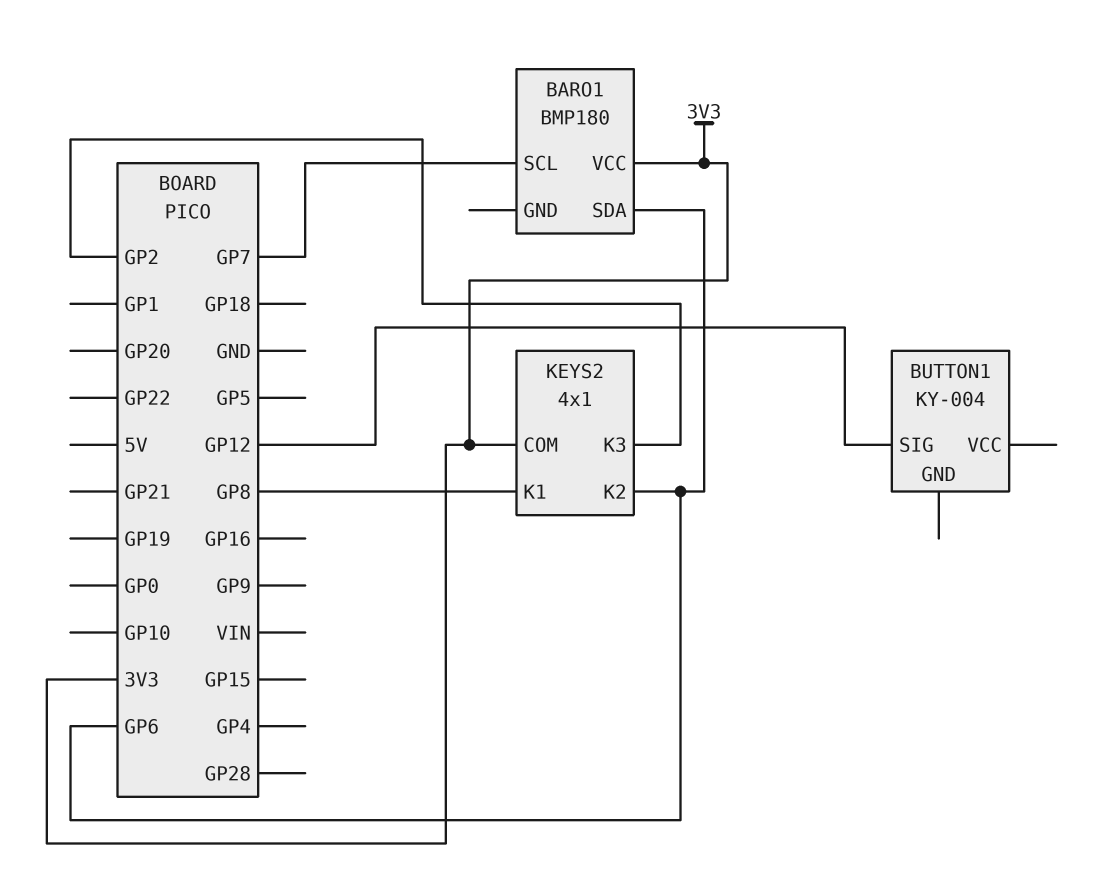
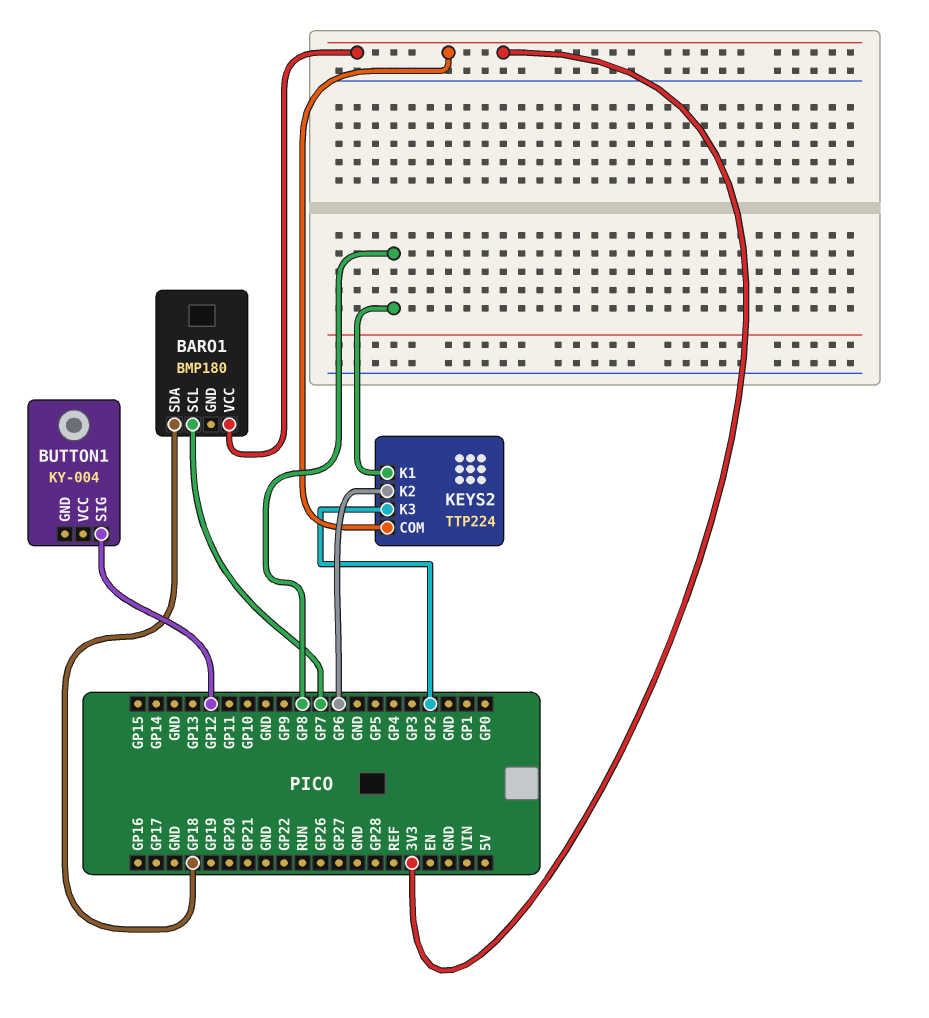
BARO1 pin SDA: GP6 -> GP18
KEYS2: 4x1 -> TTP224

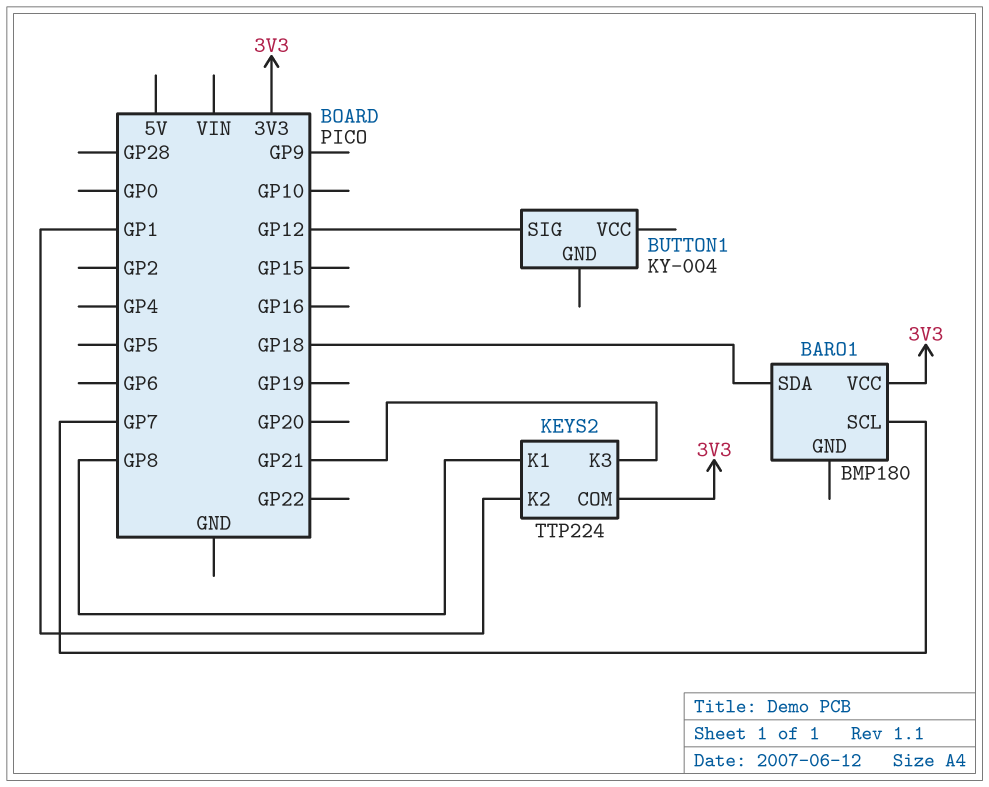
KEYS2 pin K2: GP6 -> GP1
KEYS2 pin K3: GP2 -> GP21

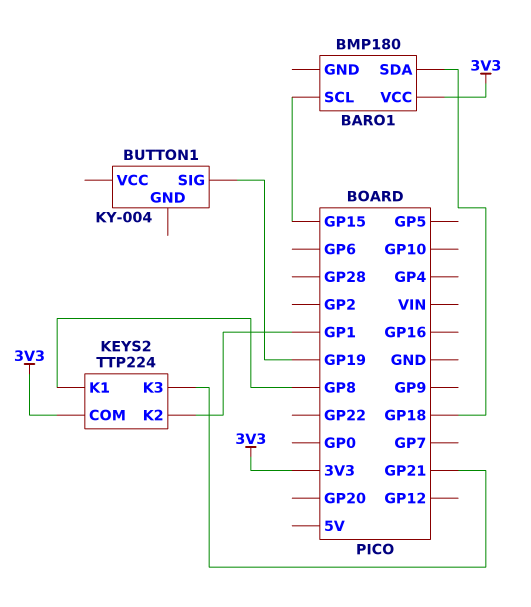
BARO1 pin SCL: GP7 -> GP15
BUTTON1 pin SIG: GP12 -> GP19

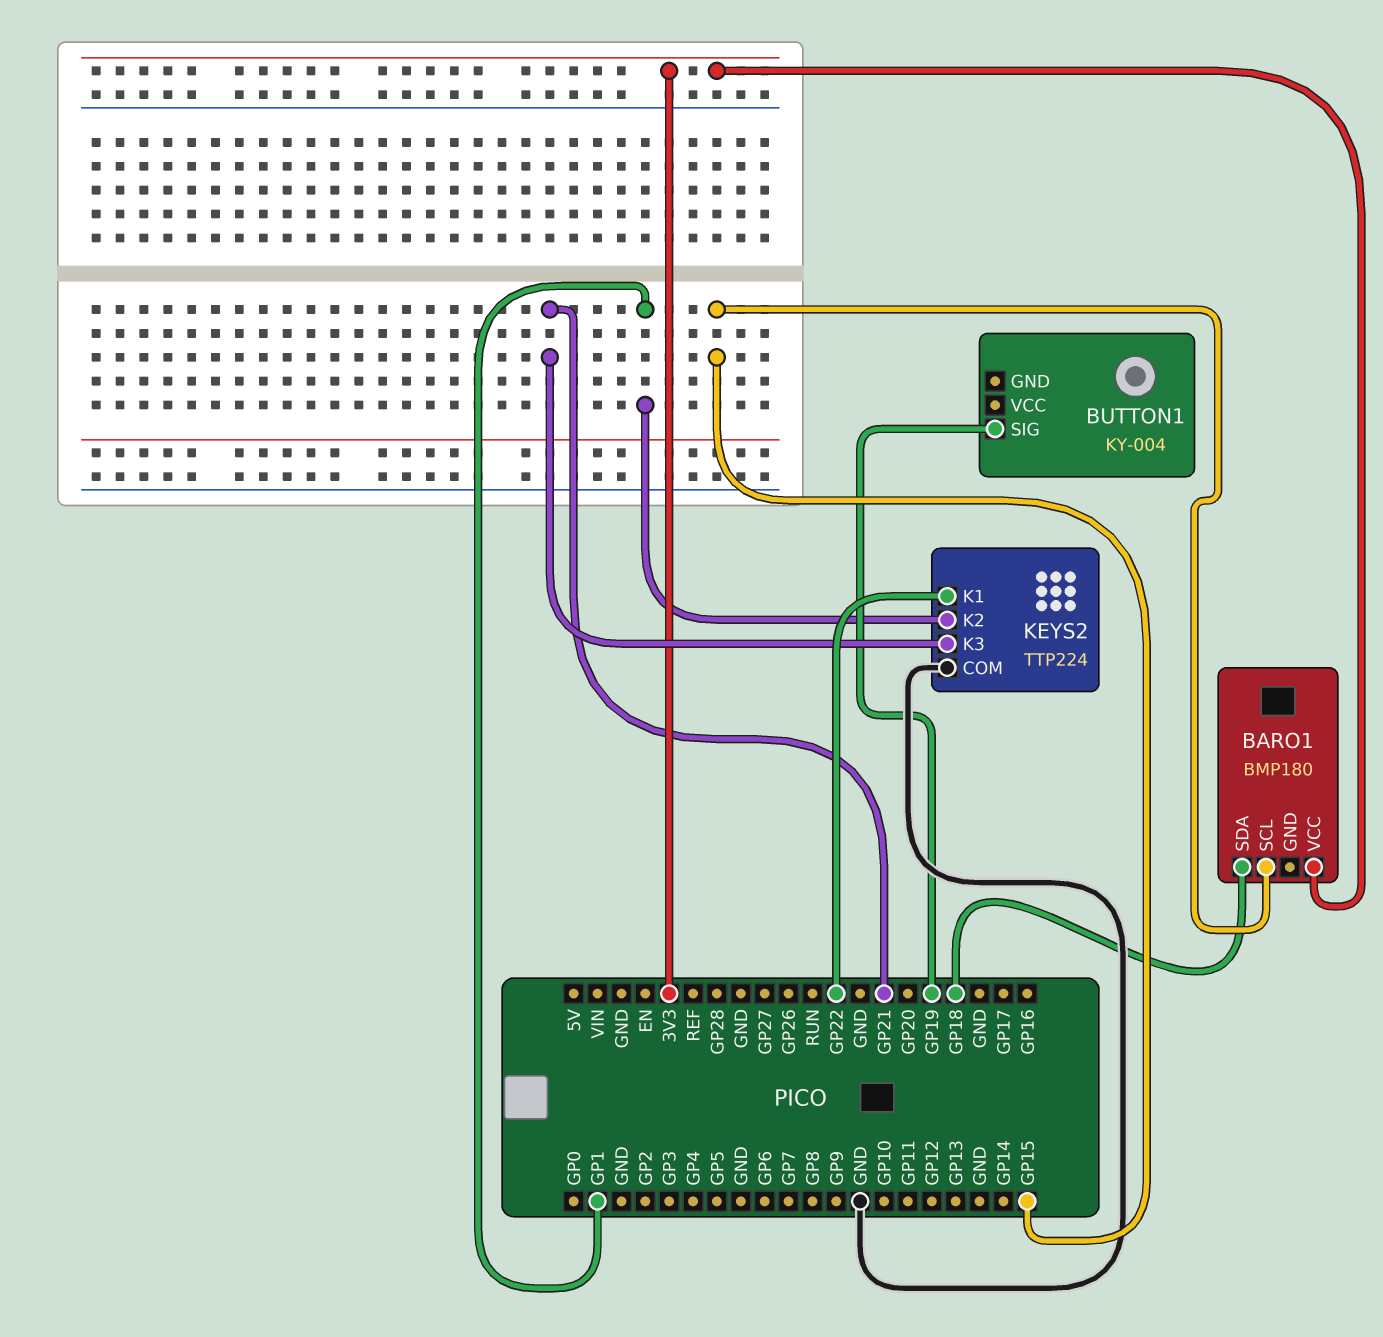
KEYS2 pin COM: 3V3 -> GND
KEYS2 pin K1: GP8 -> GP22

